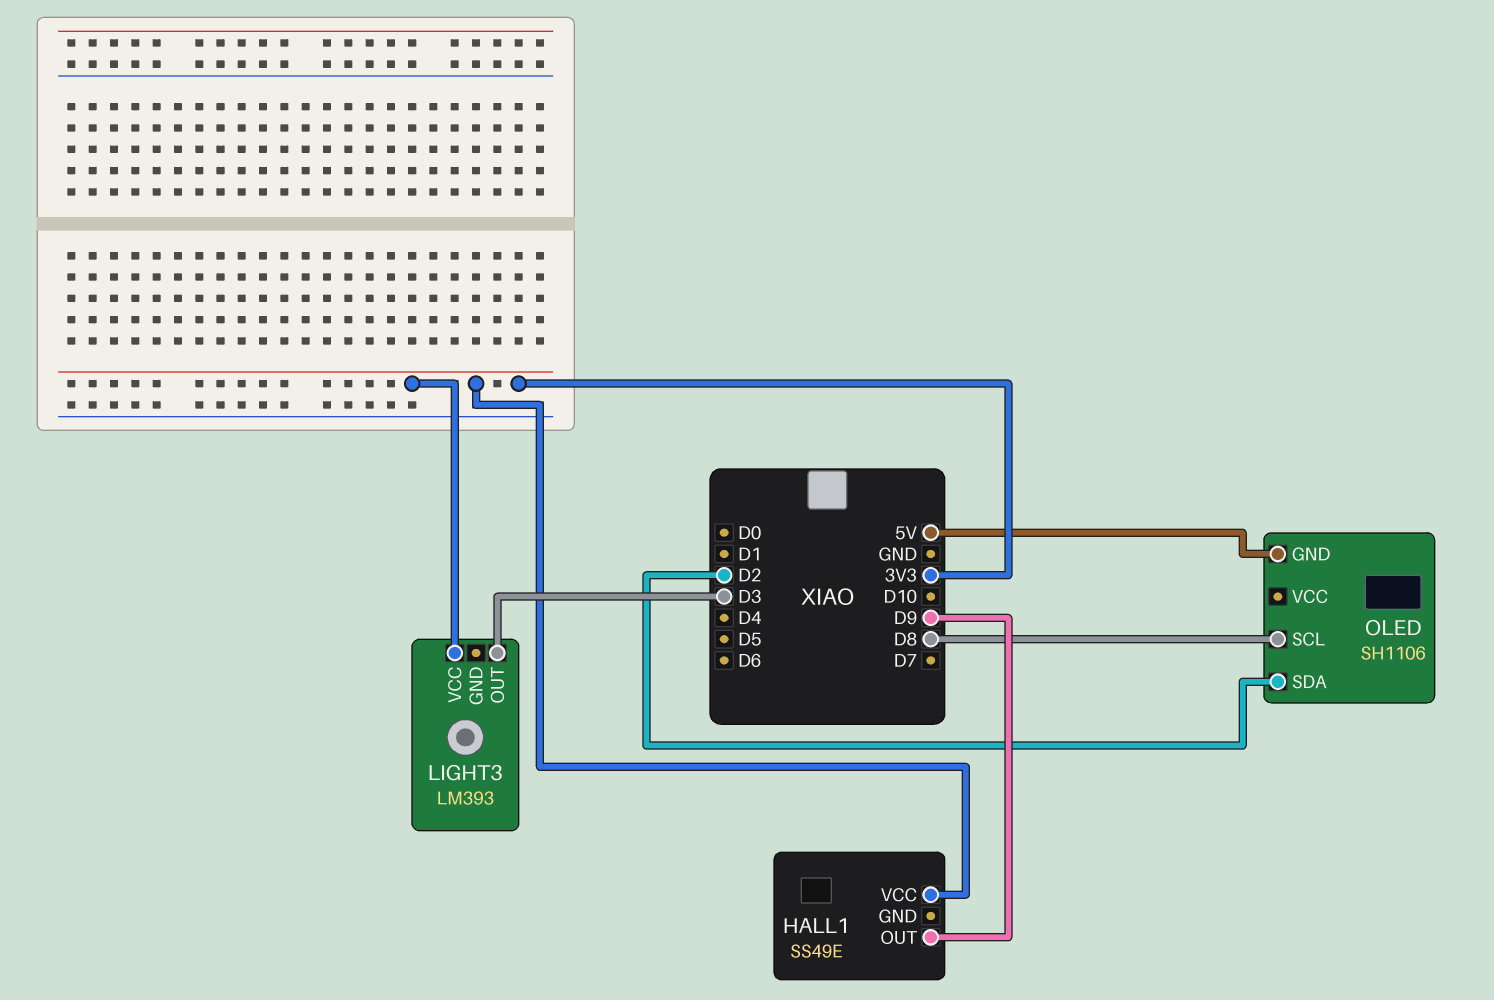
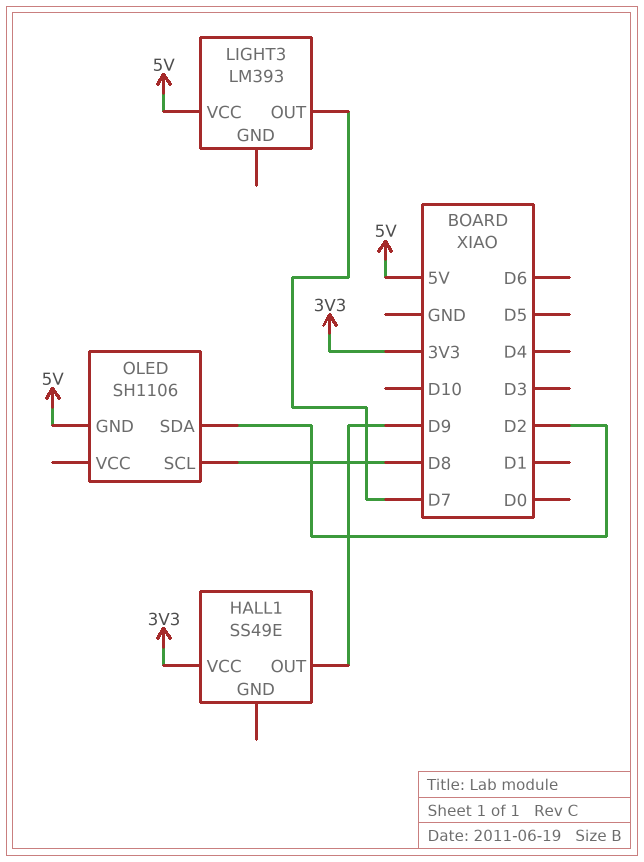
LIGHT3 pin OUT: D3 -> D7
LIGHT3 pin VCC: 3V3 -> 5V

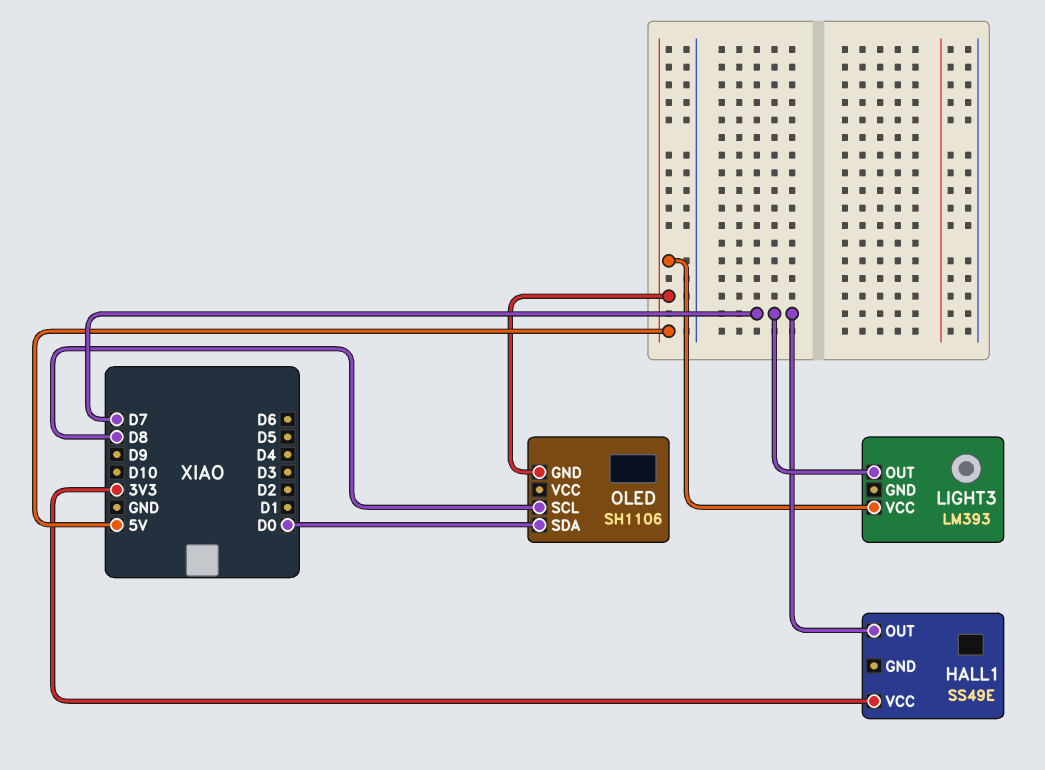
HALL1 pin OUT: D9 -> D7
OLED pin SDA: D2 -> D0

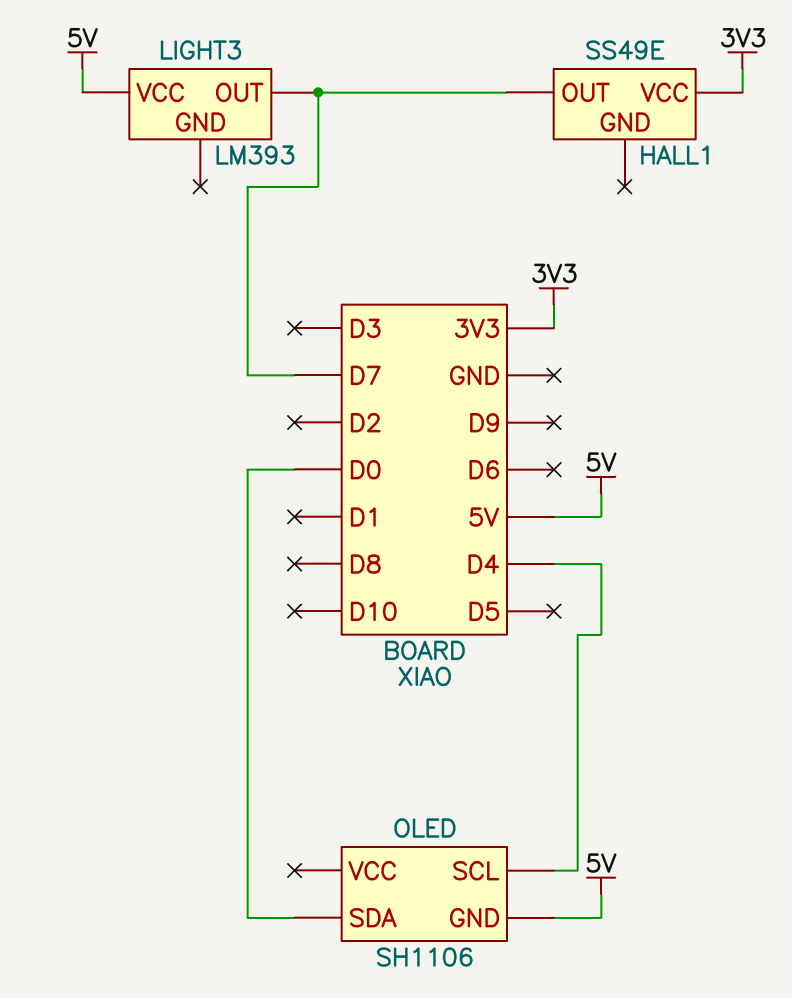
OLED pin SCL: D8 -> D4

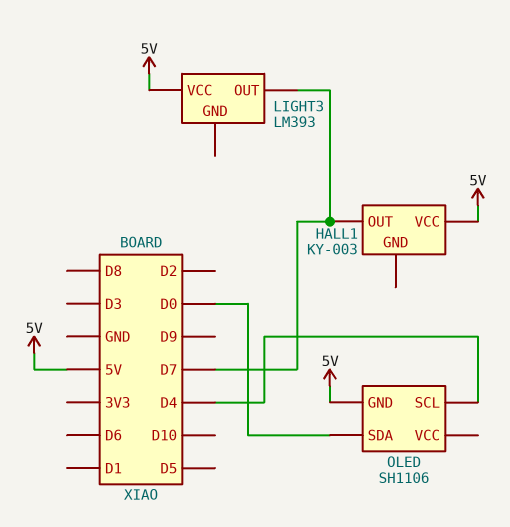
HALL1: SS49E -> KY-003
HALL1 pin VCC: 3V3 -> 5V

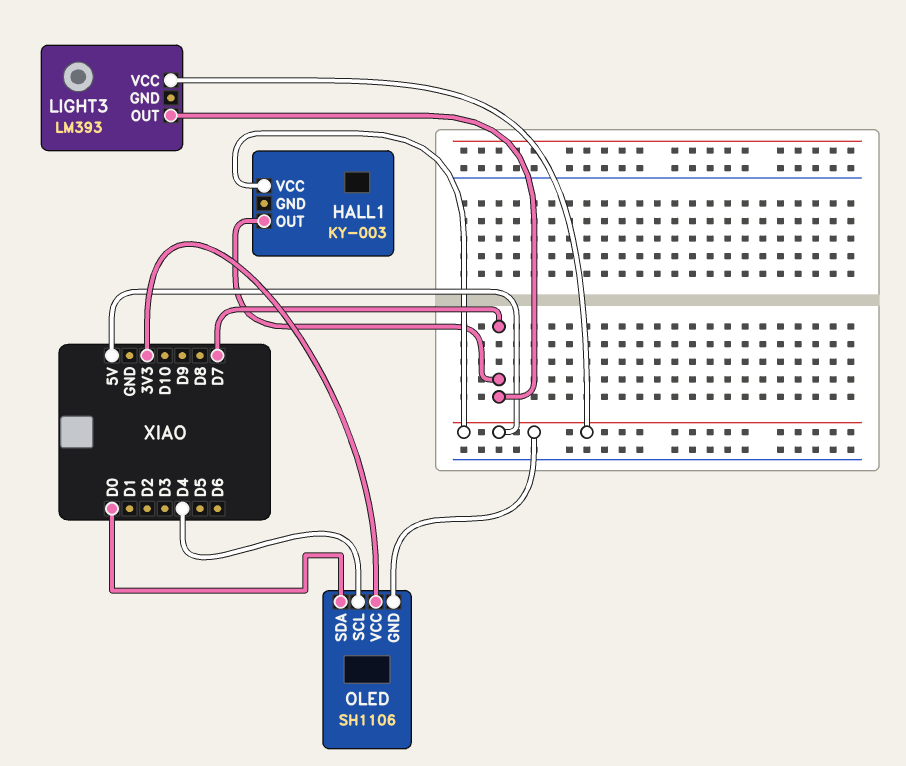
OLED pin VCC: none -> 3V3

